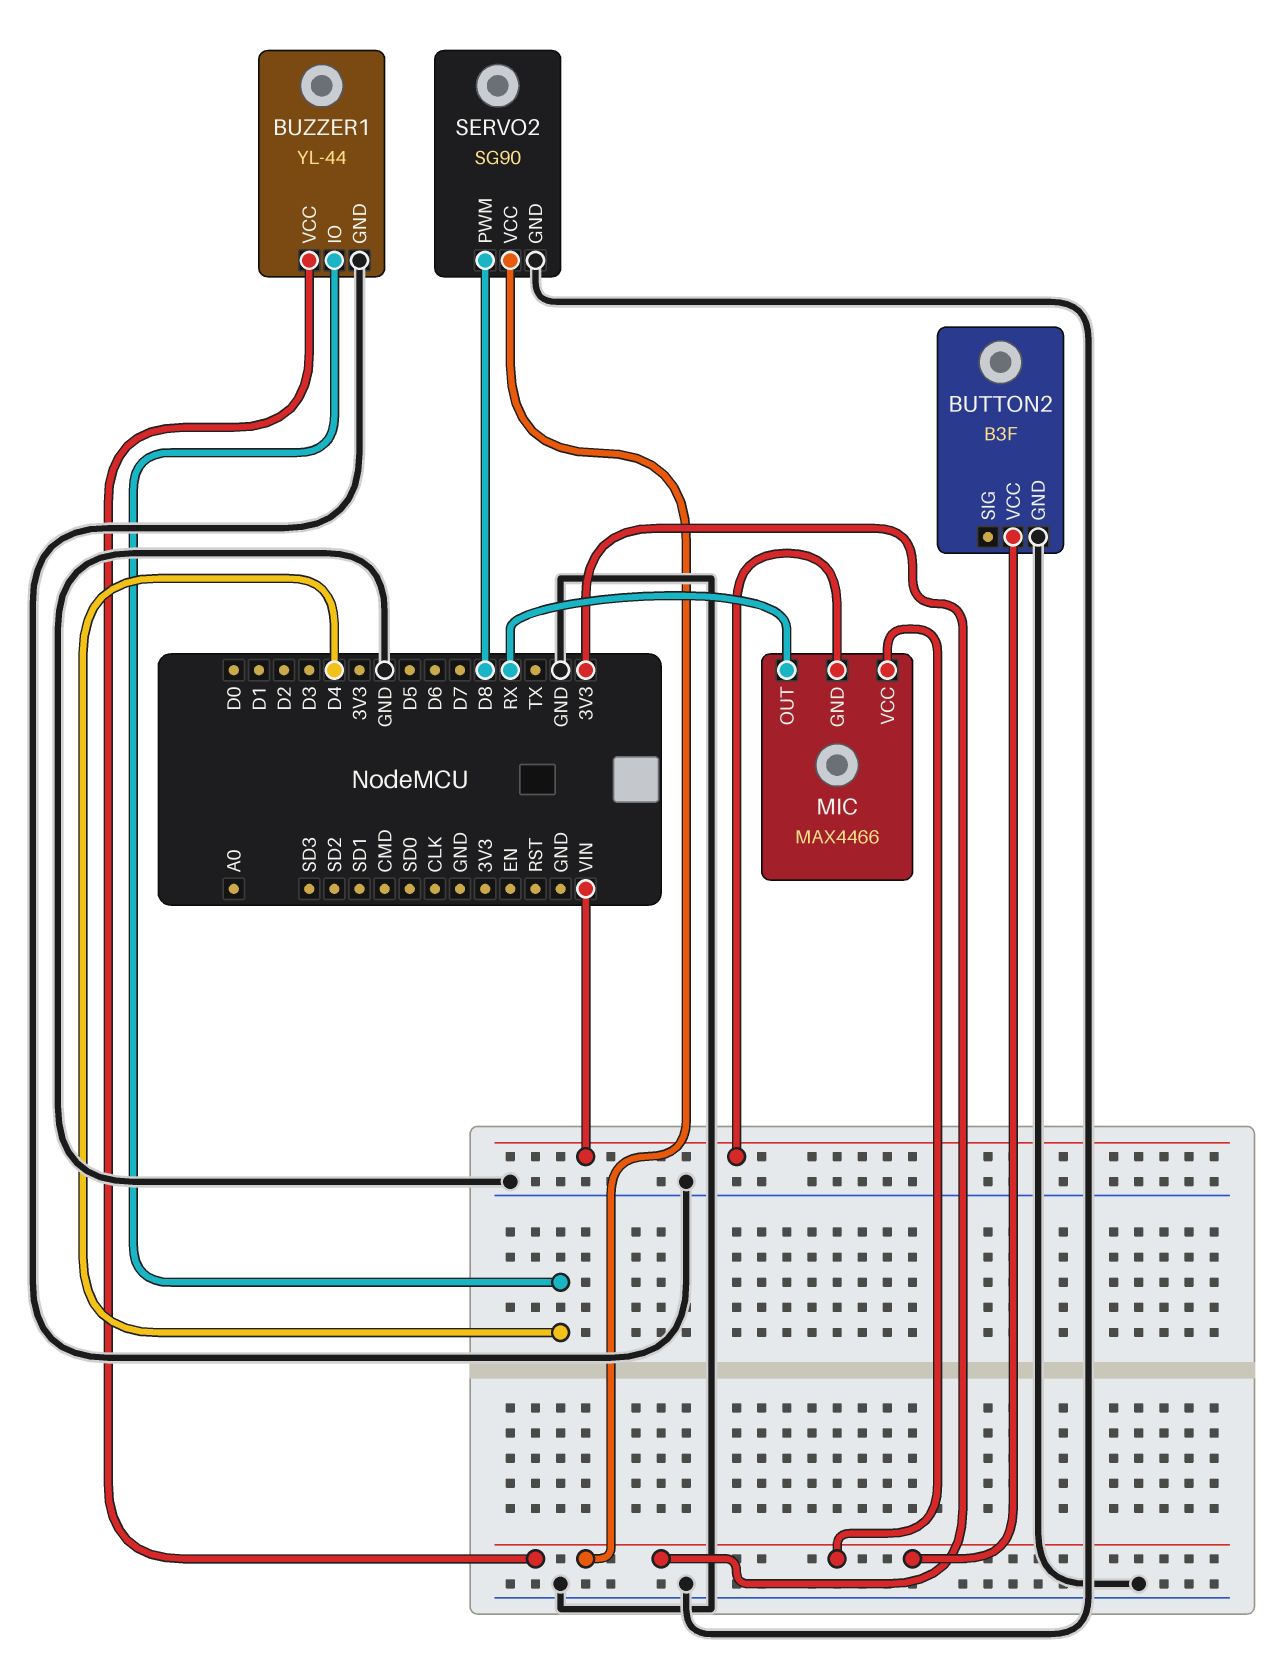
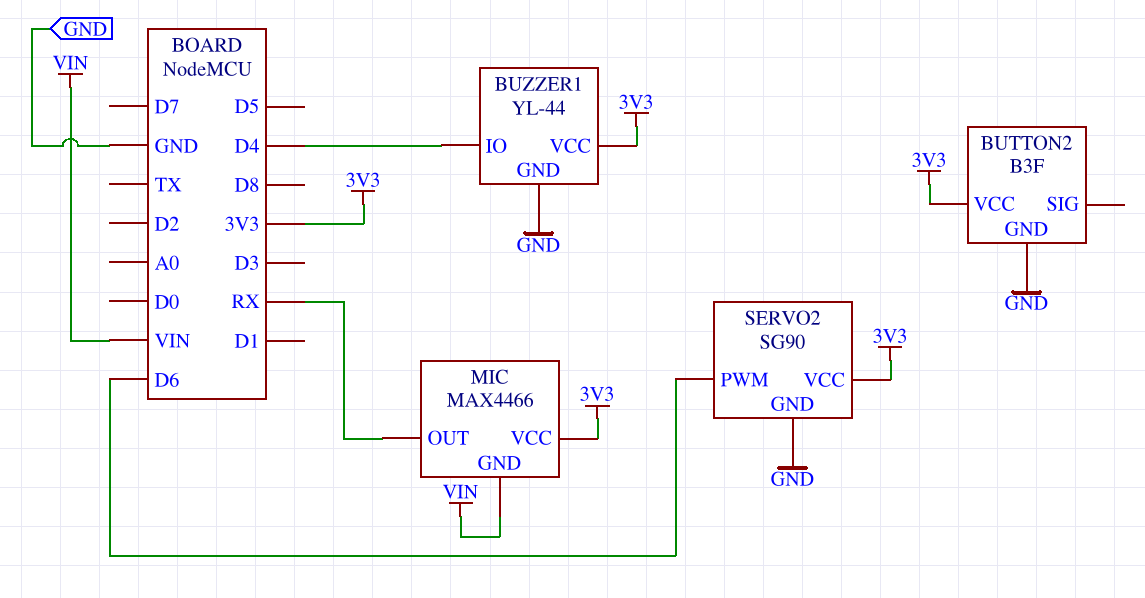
SERVO2 pin PWM: D8 -> D6

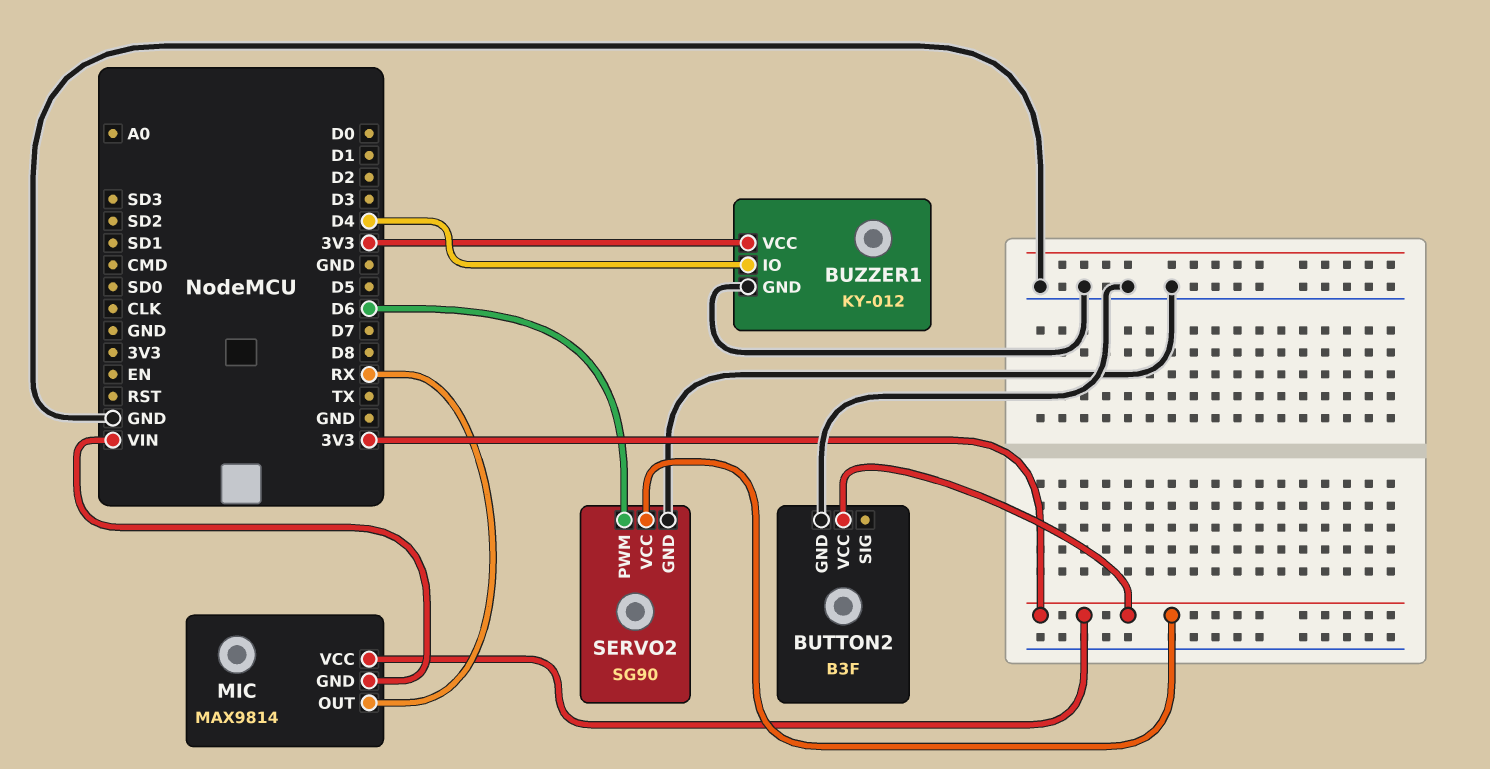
BUZZER1: YL-44 -> KY-012
MIC: MAX4466 -> MAX9814

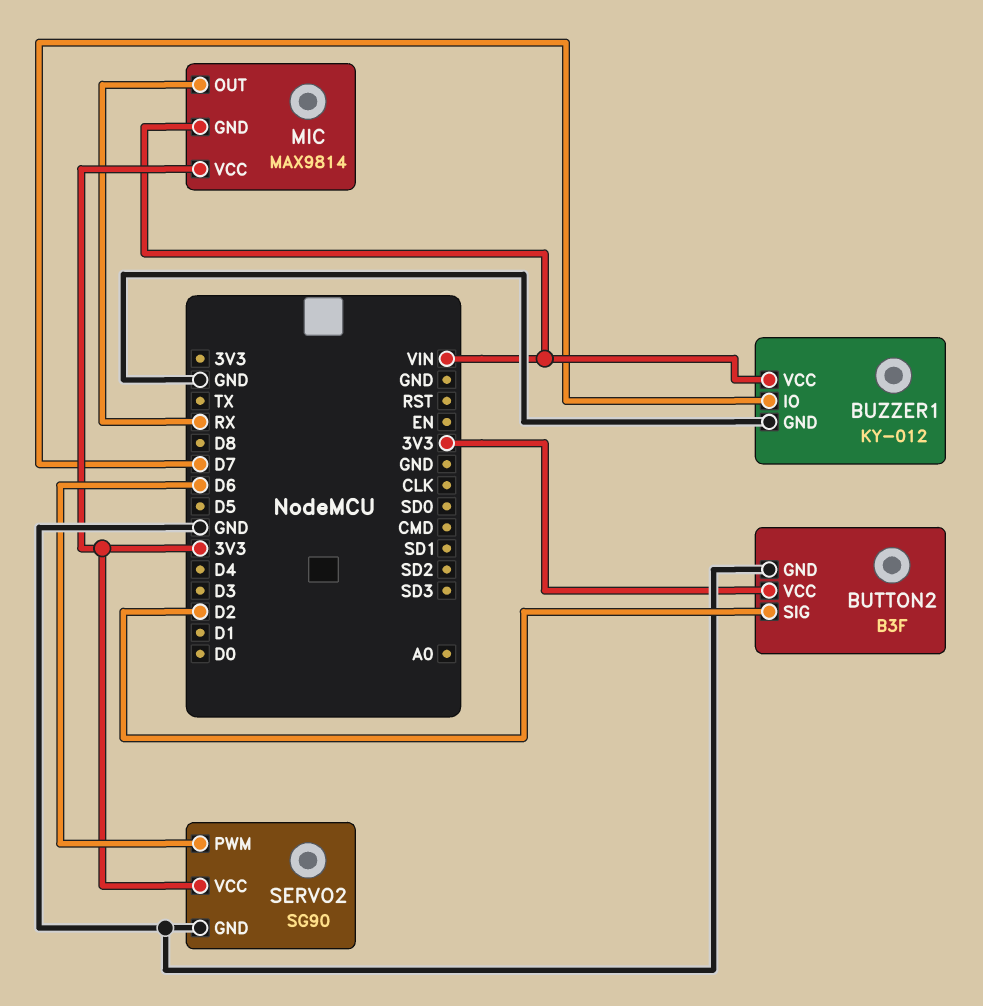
BUTTON2 pin SIG: none -> D2
BUZZER1 pin IO: D4 -> D7
BUZZER1 pin VCC: 3V3 -> VIN

